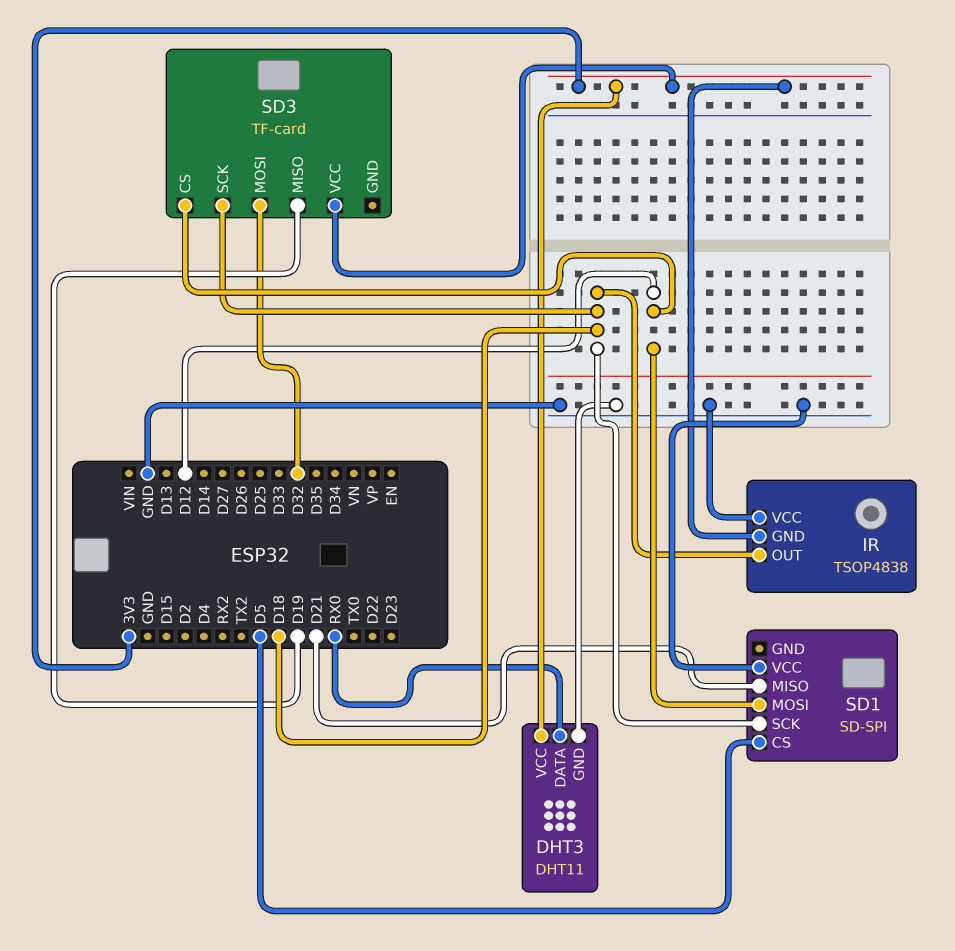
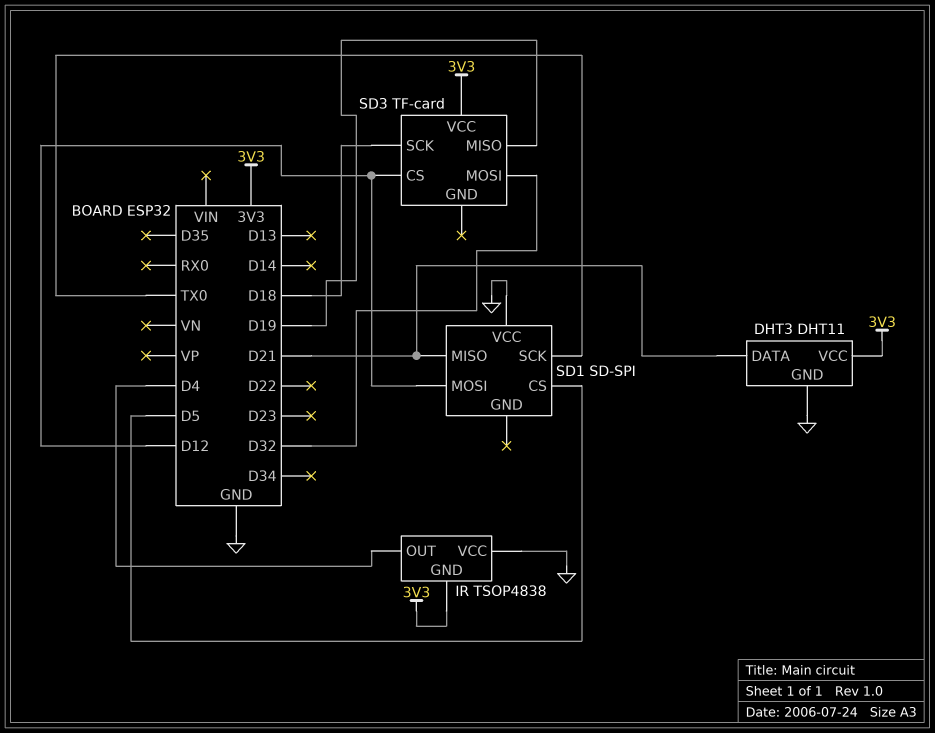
DHT3 pin DATA: RX0 -> D21
IR pin OUT: D18 -> D4
SD1 pin SCK: D18 -> TX0

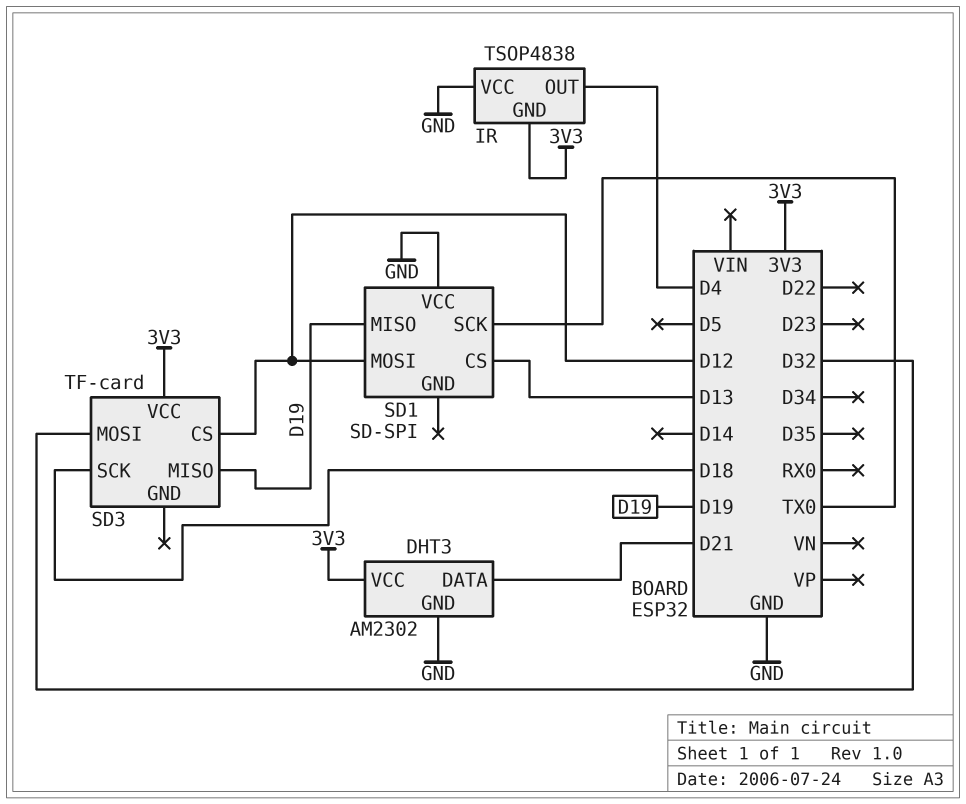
DHT3: DHT11 -> AM2302
SD1 pin CS: D5 -> D13
SD1 pin MISO: D21 -> D19

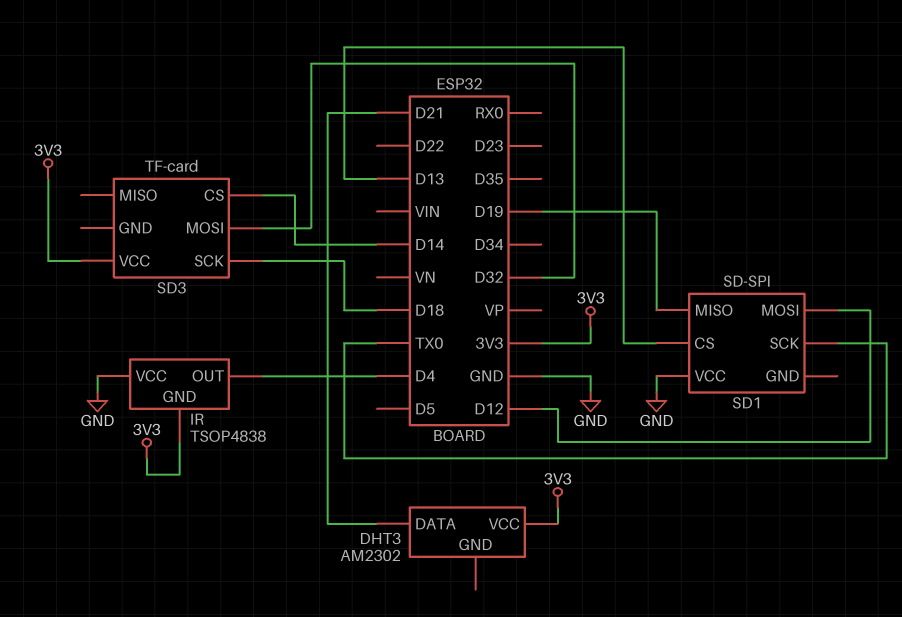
DHT3 pin GND: GND -> none
SD3 pin CS: D12 -> D14
SD3 pin MISO: D19 -> none

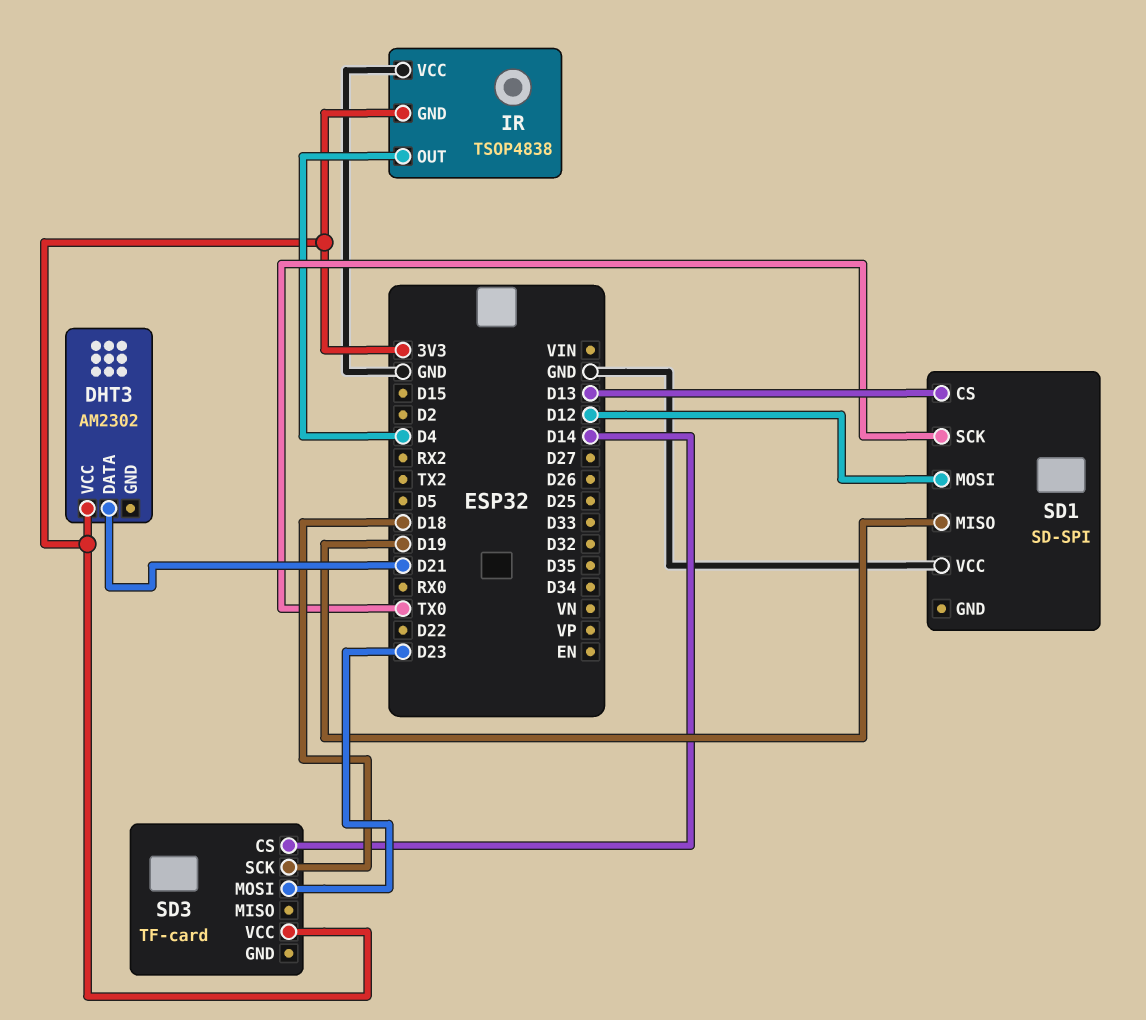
SD3 pin MOSI: D32 -> D23

